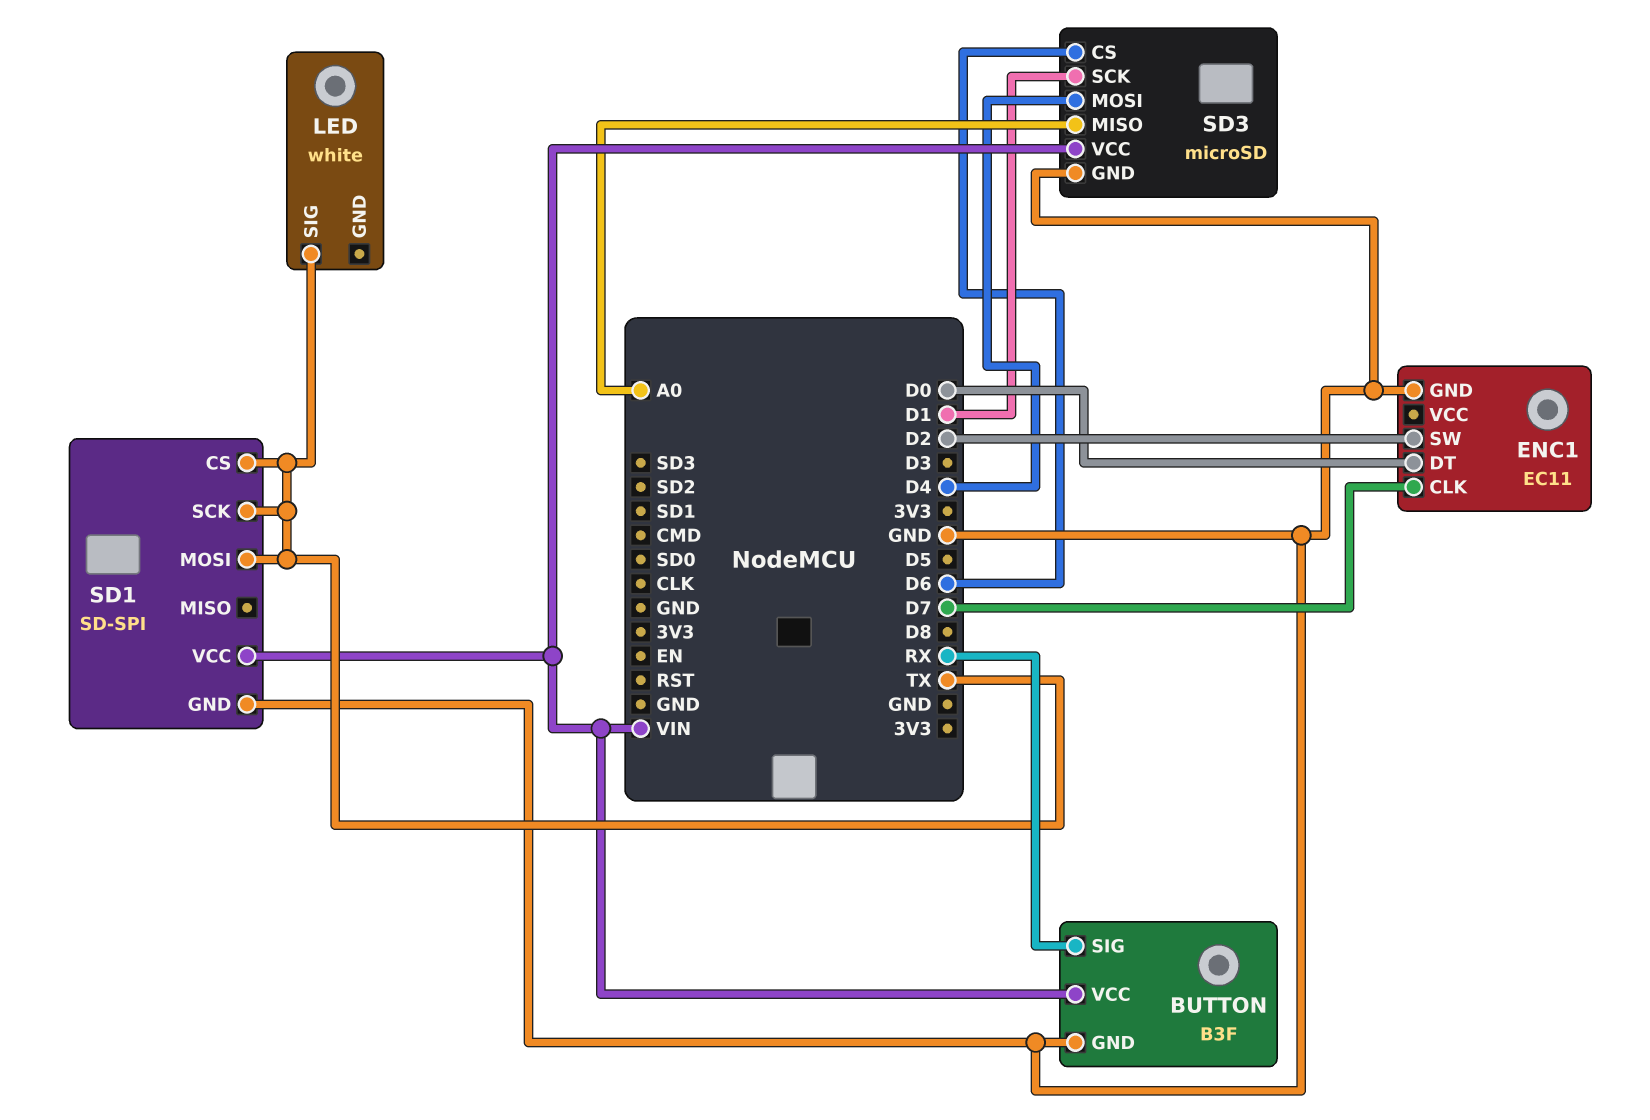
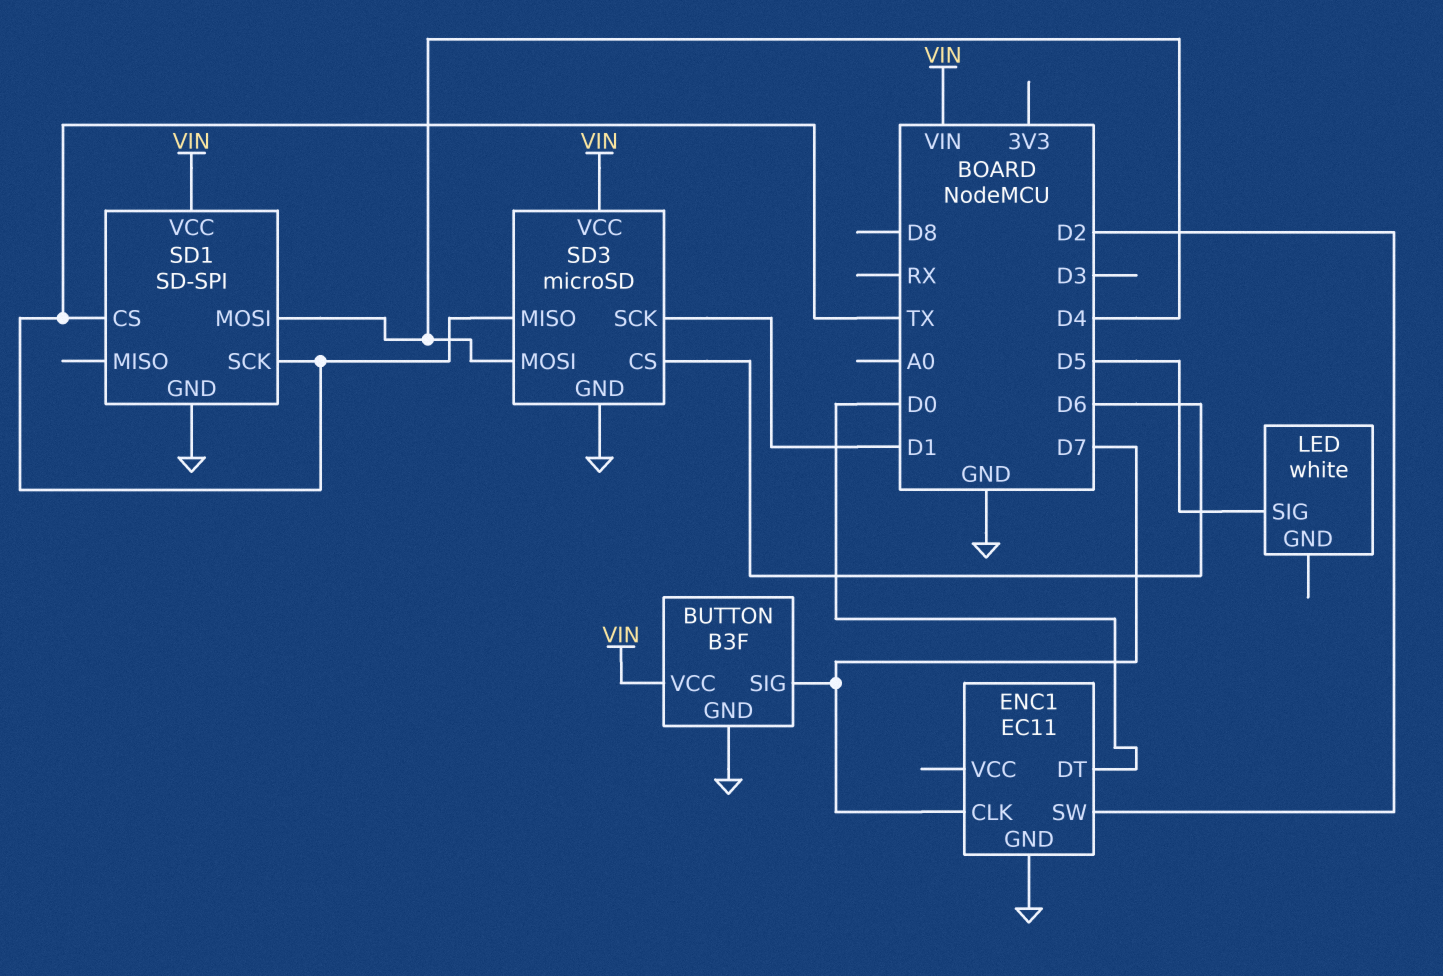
BUTTON pin SIG: RX -> D7
LED pin SIG: TX -> D5
SD1 pin MOSI: TX -> D4
SD3 pin MISO: A0 -> TX

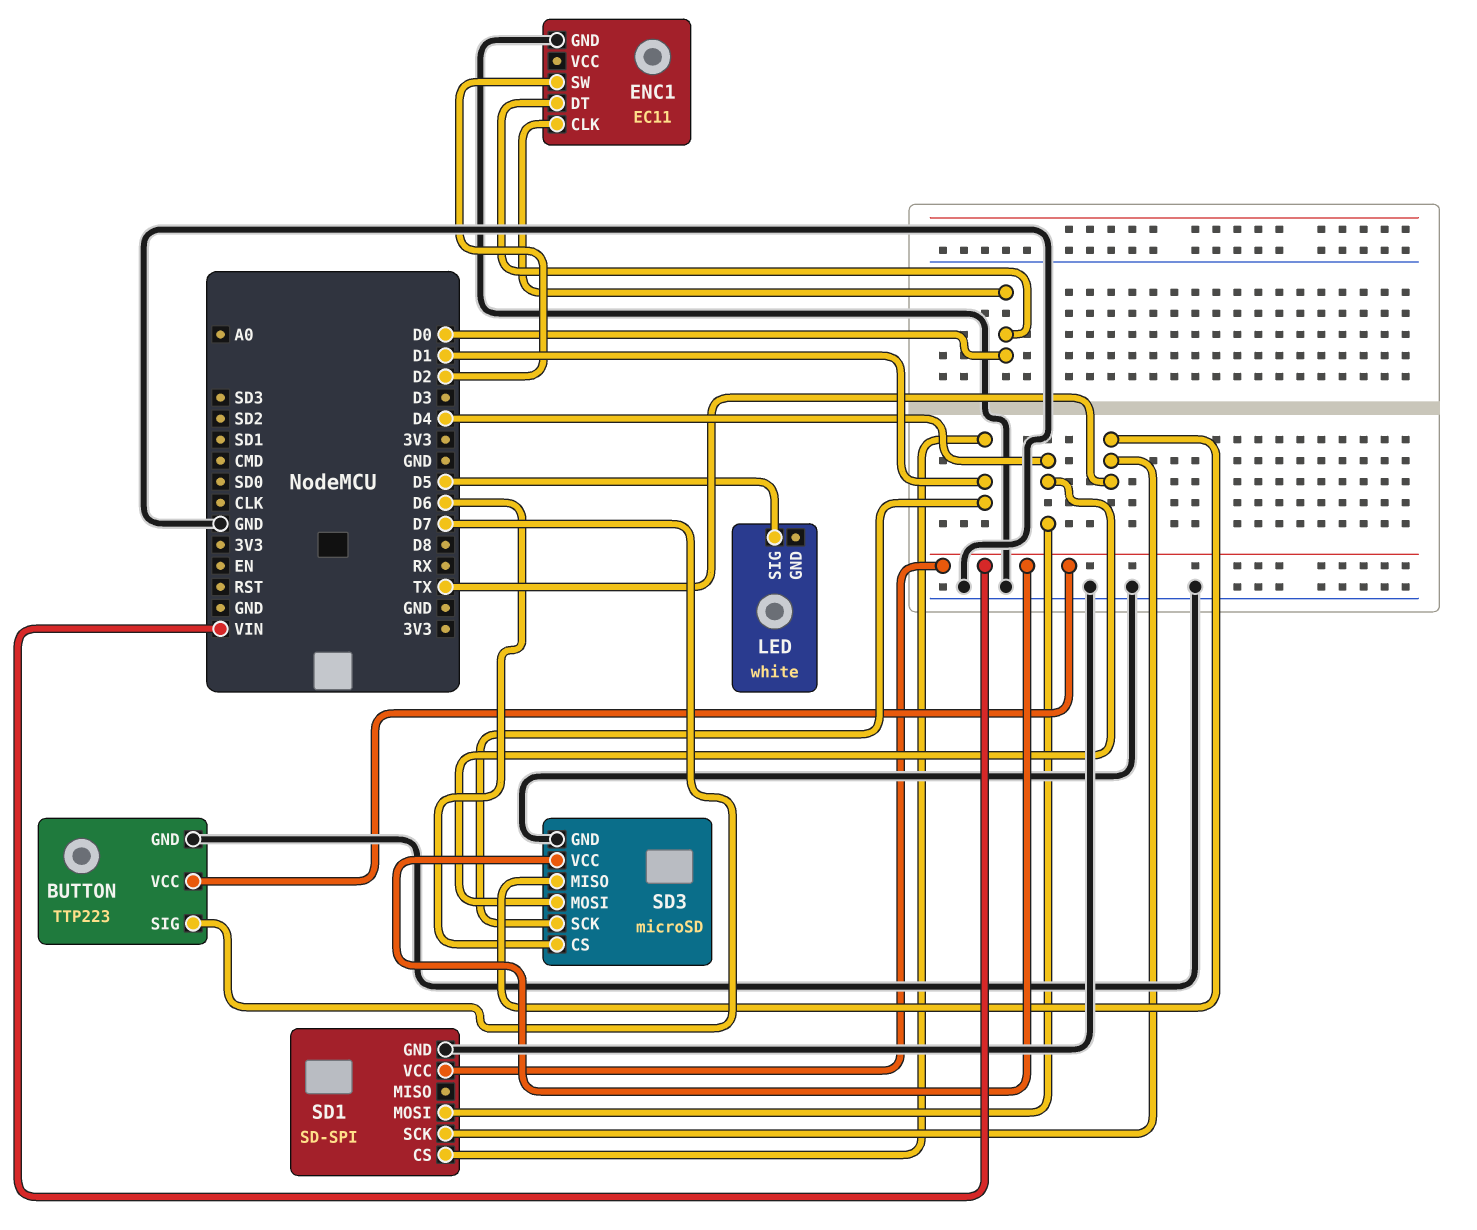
BUTTON: B3F -> TTP223
ENC1 pin CLK: D7 -> D0
SD1 pin CS: TX -> D1

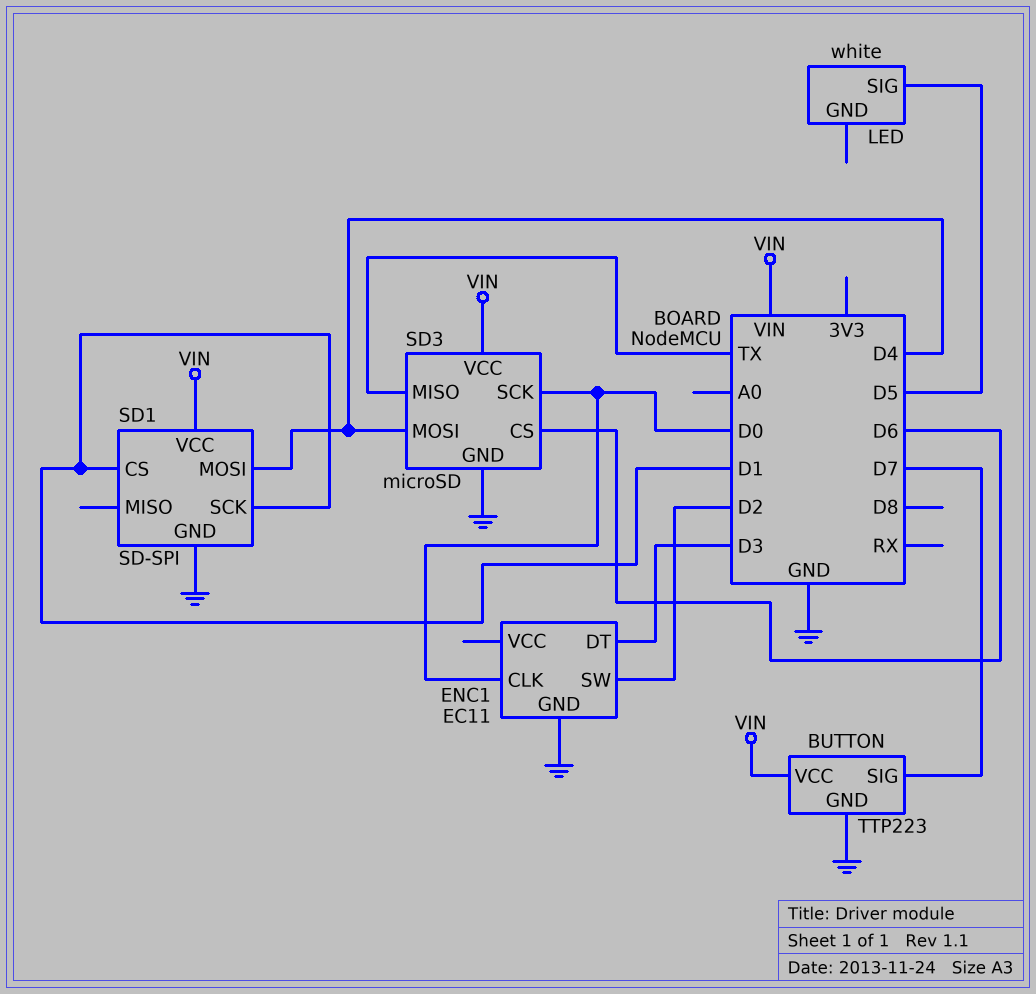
ENC1 pin DT: D0 -> D3
SD1 pin SCK: TX -> D1
SD3 pin SCK: D1 -> D0

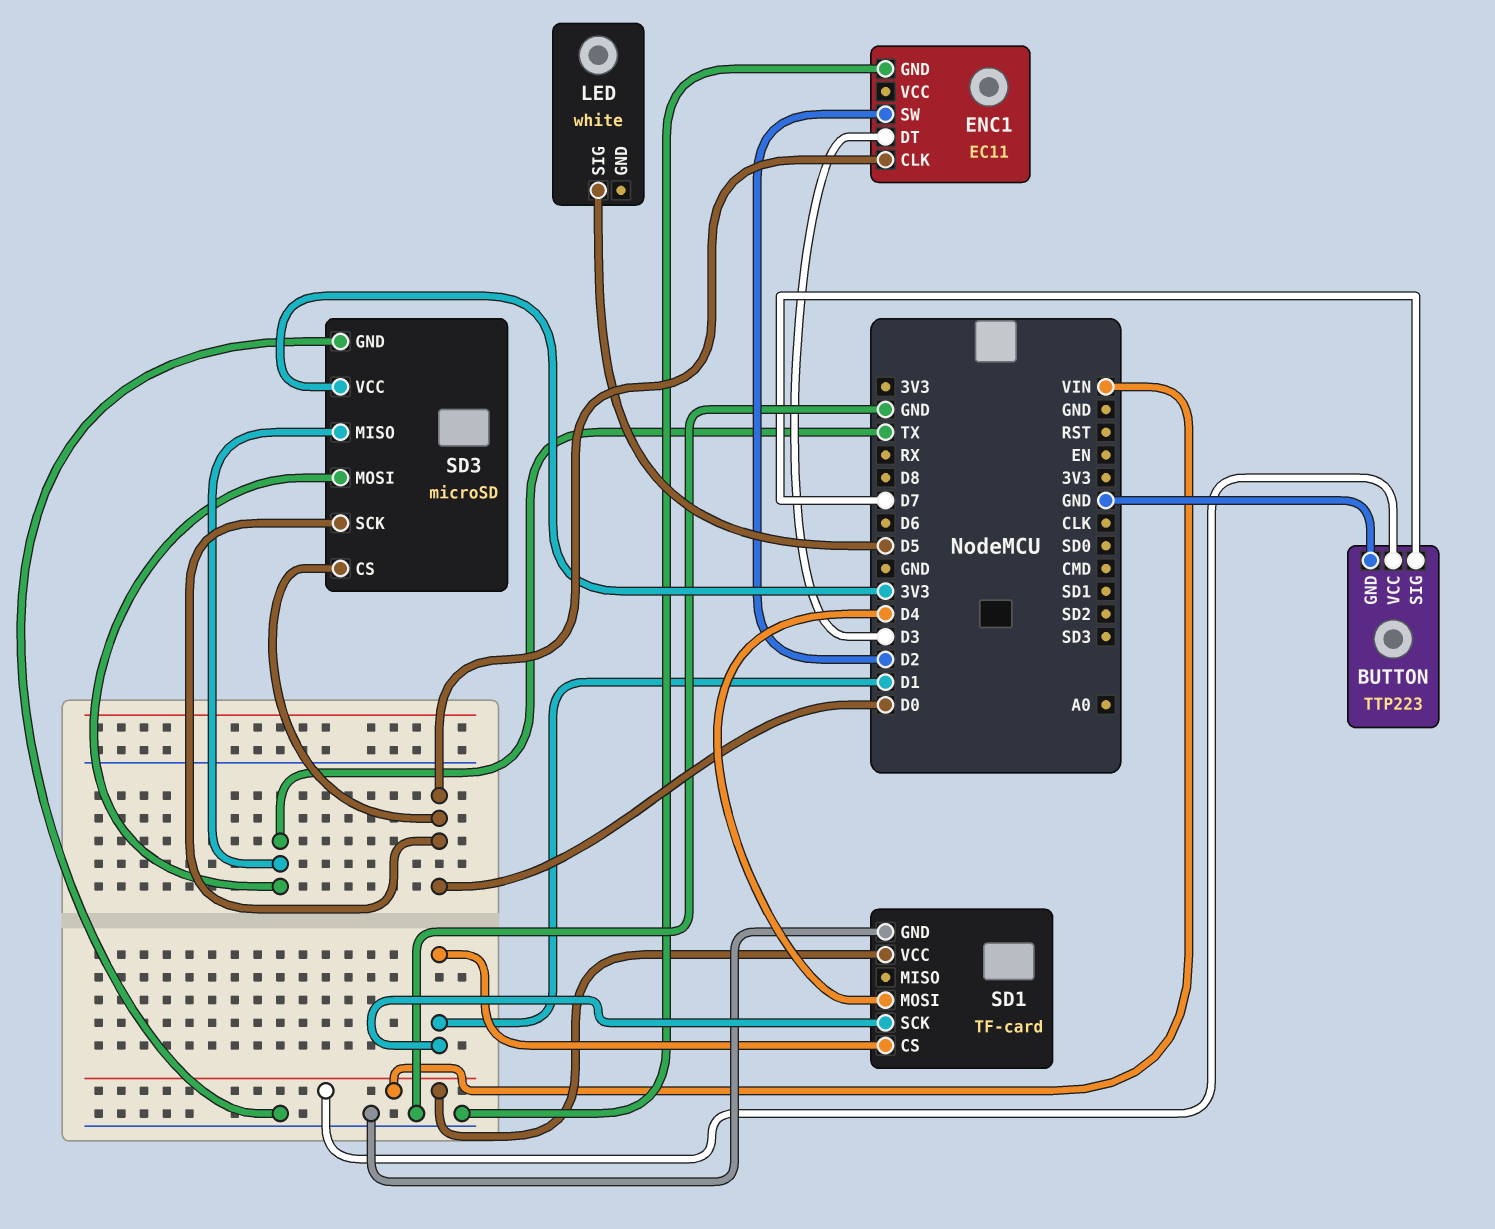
SD1: SD-SPI -> TF-card
SD3 pin CS: D6 -> D0
SD3 pin MOSI: D4 -> TX
SD3 pin VCC: VIN -> 3V3

